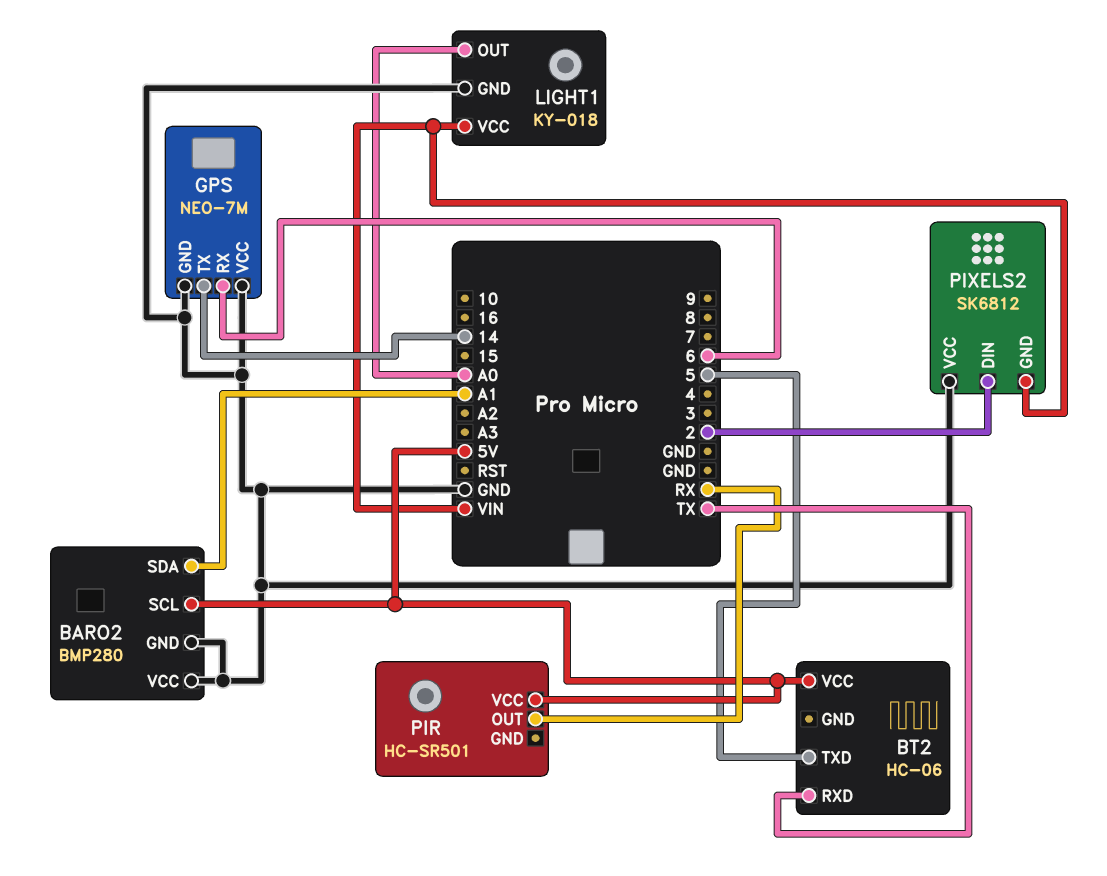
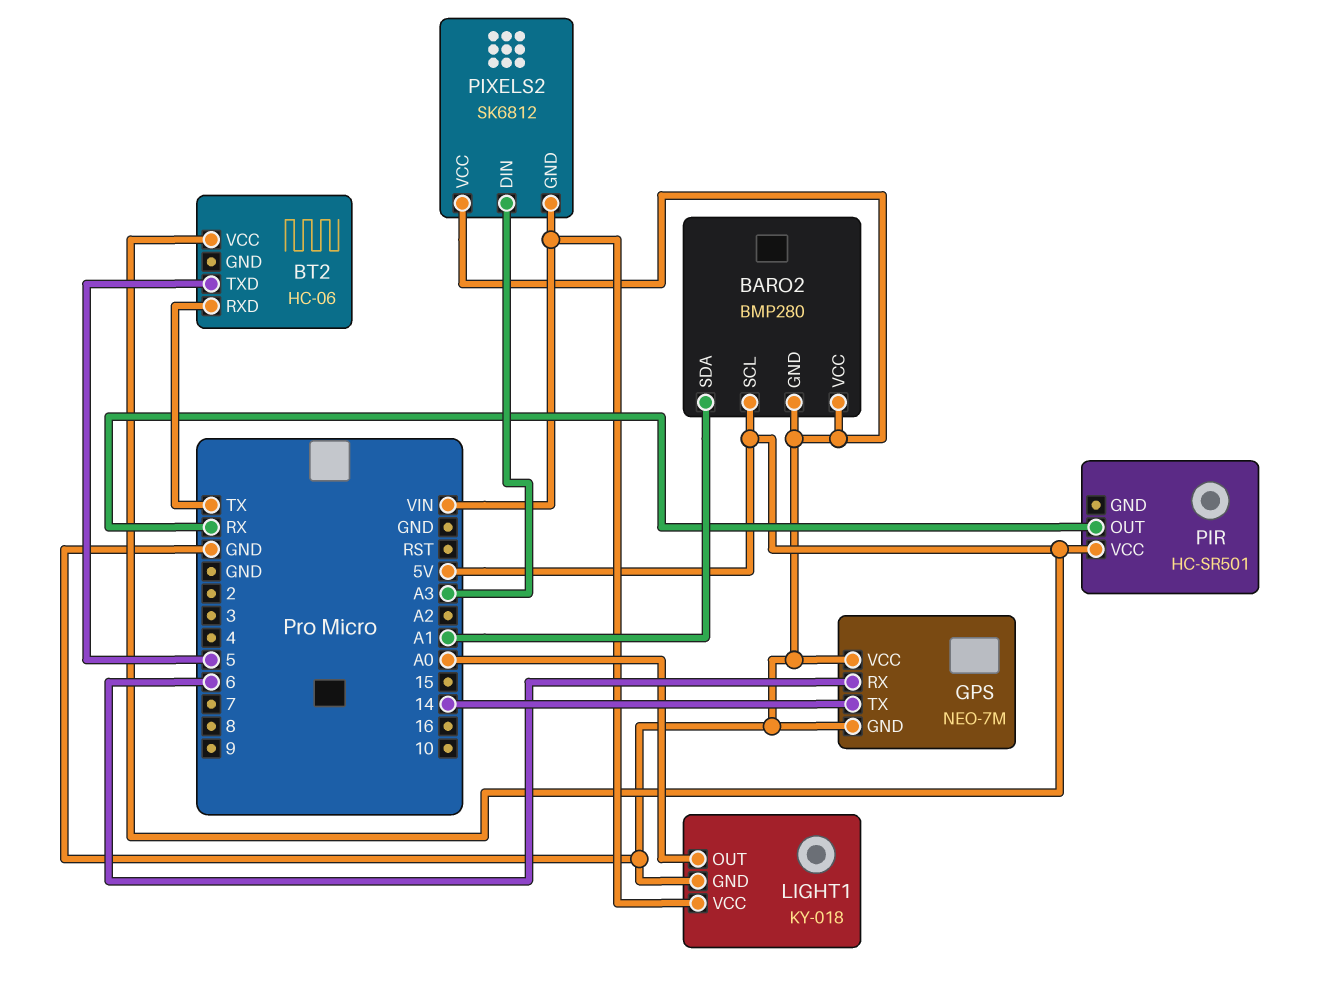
PIXELS2 pin DIN: 2 -> A3

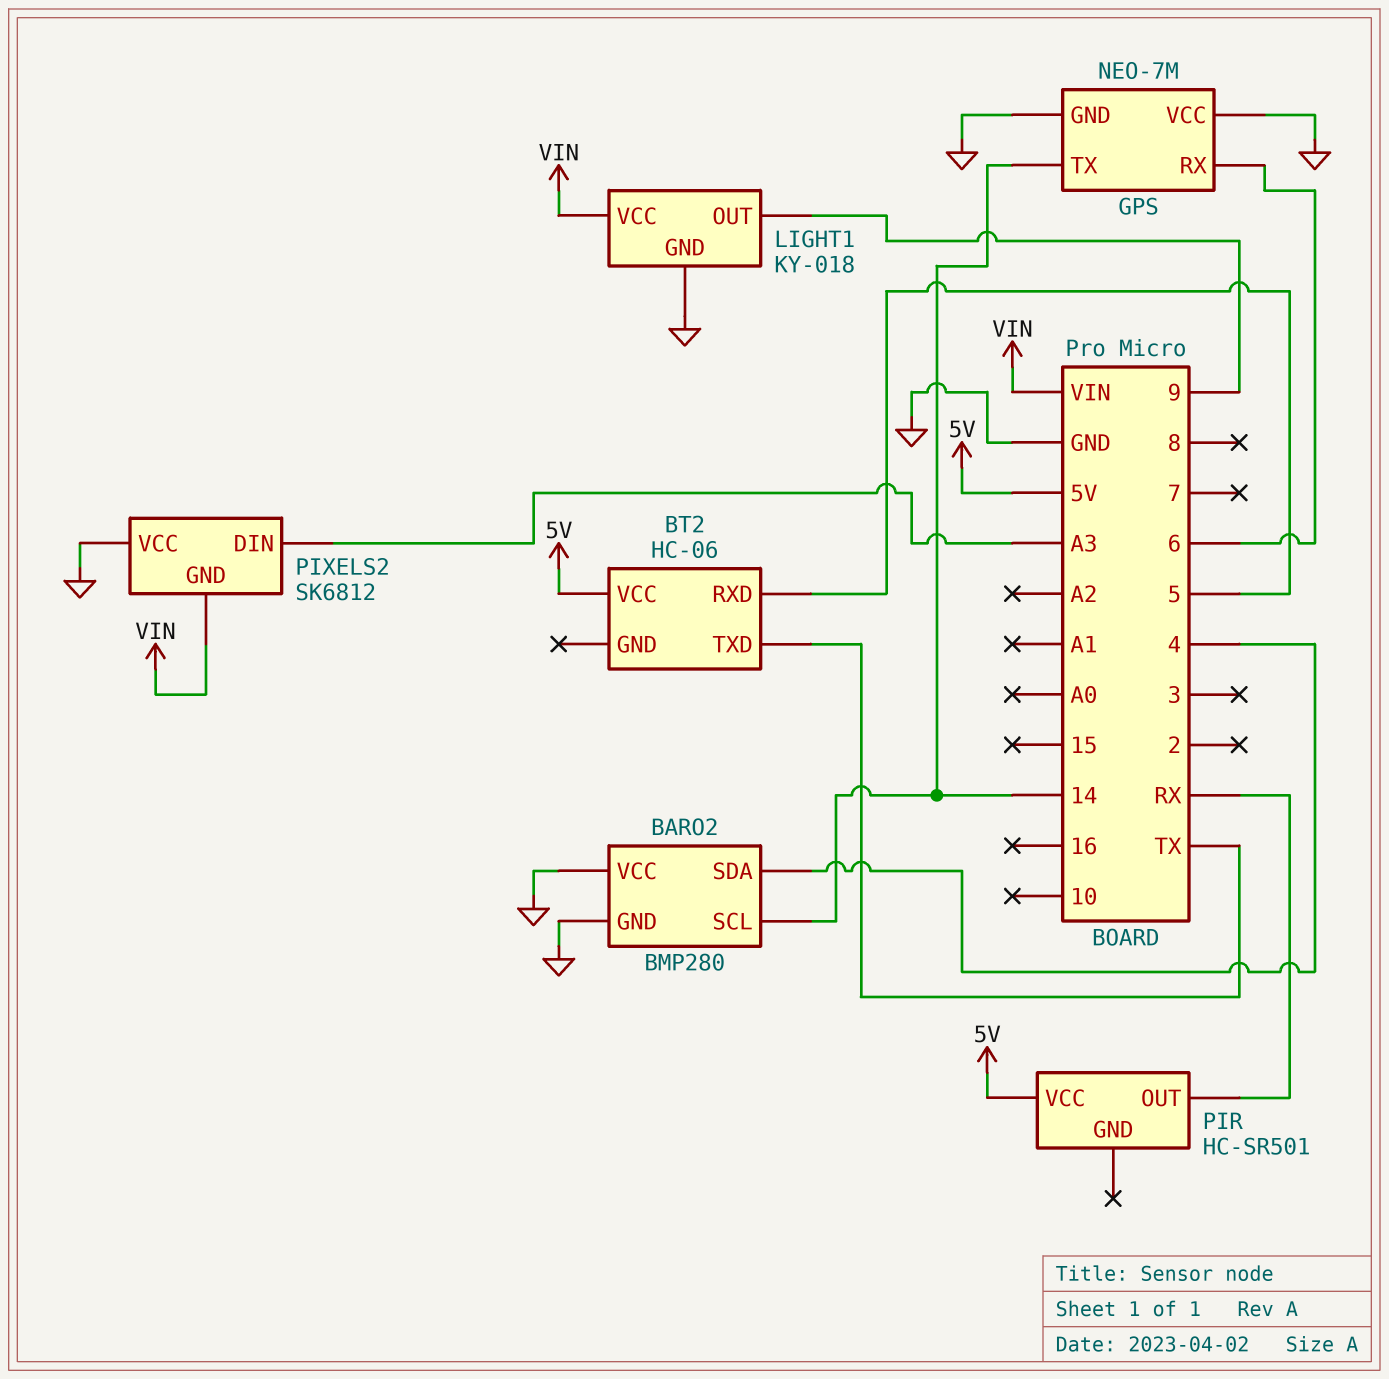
BARO2 pin SCL: 5V -> 14
BARO2 pin SDA: A1 -> 4
BT2 pin RXD: TX -> 5
BT2 pin TXD: 5 -> TX
LIGHT1 pin OUT: A0 -> 9

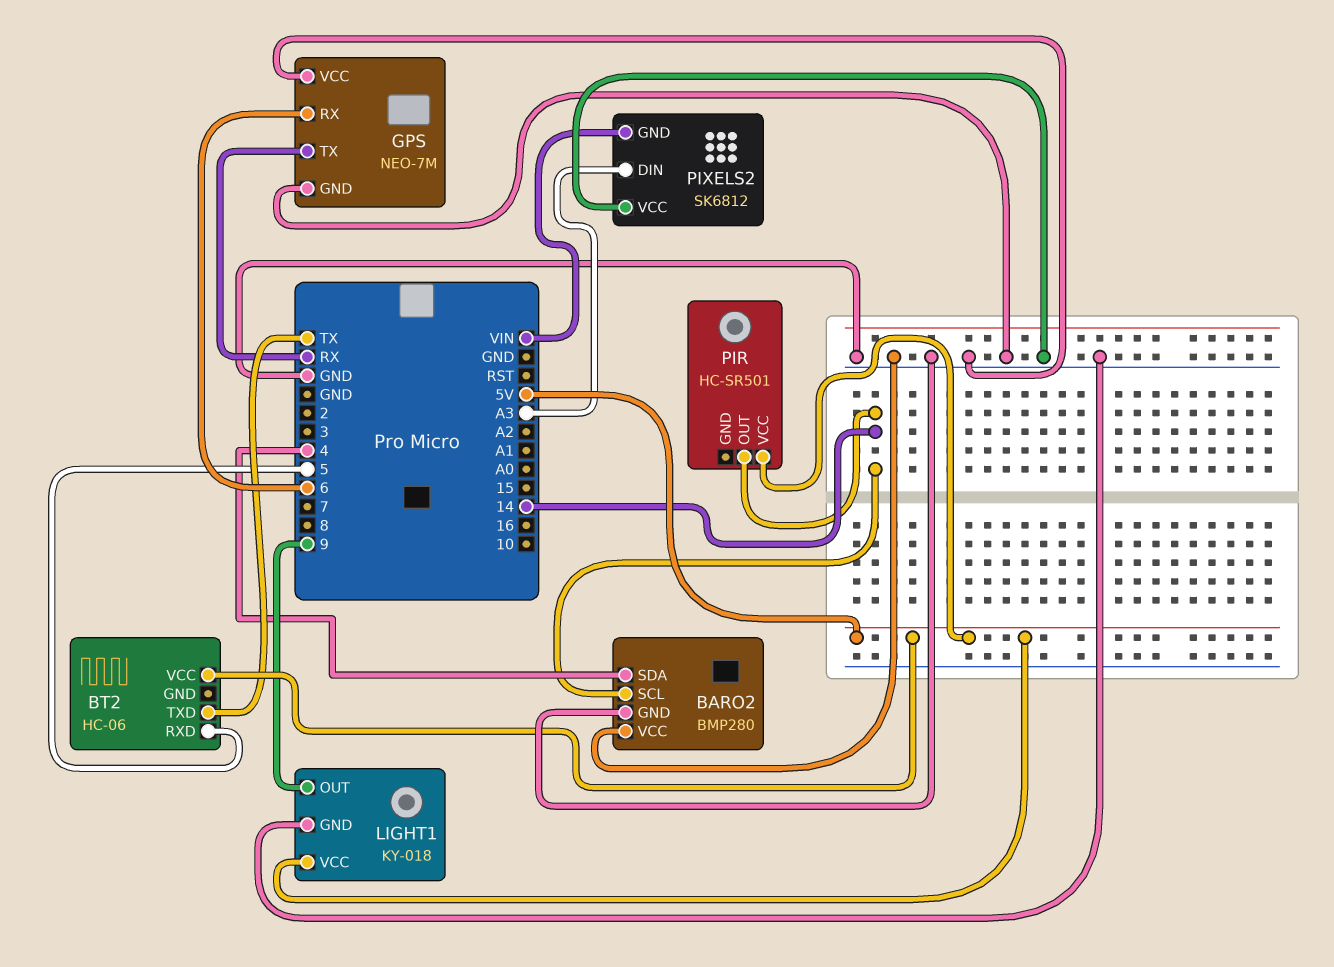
GPS pin TX: 14 -> RX
LIGHT1 pin VCC: VIN -> 5V
PIR pin OUT: RX -> 14

